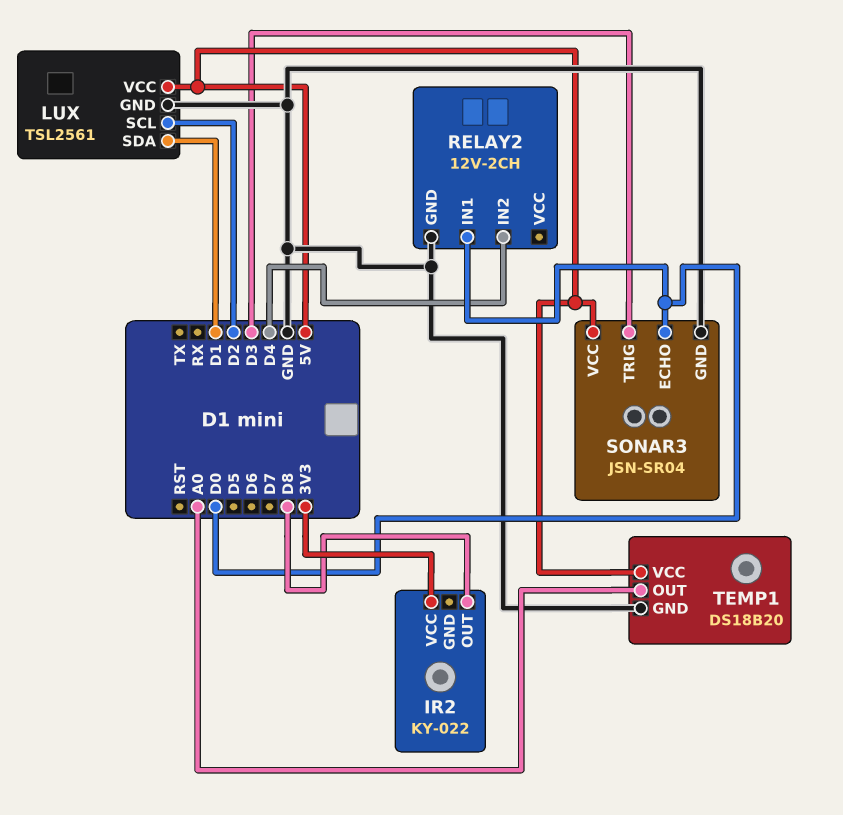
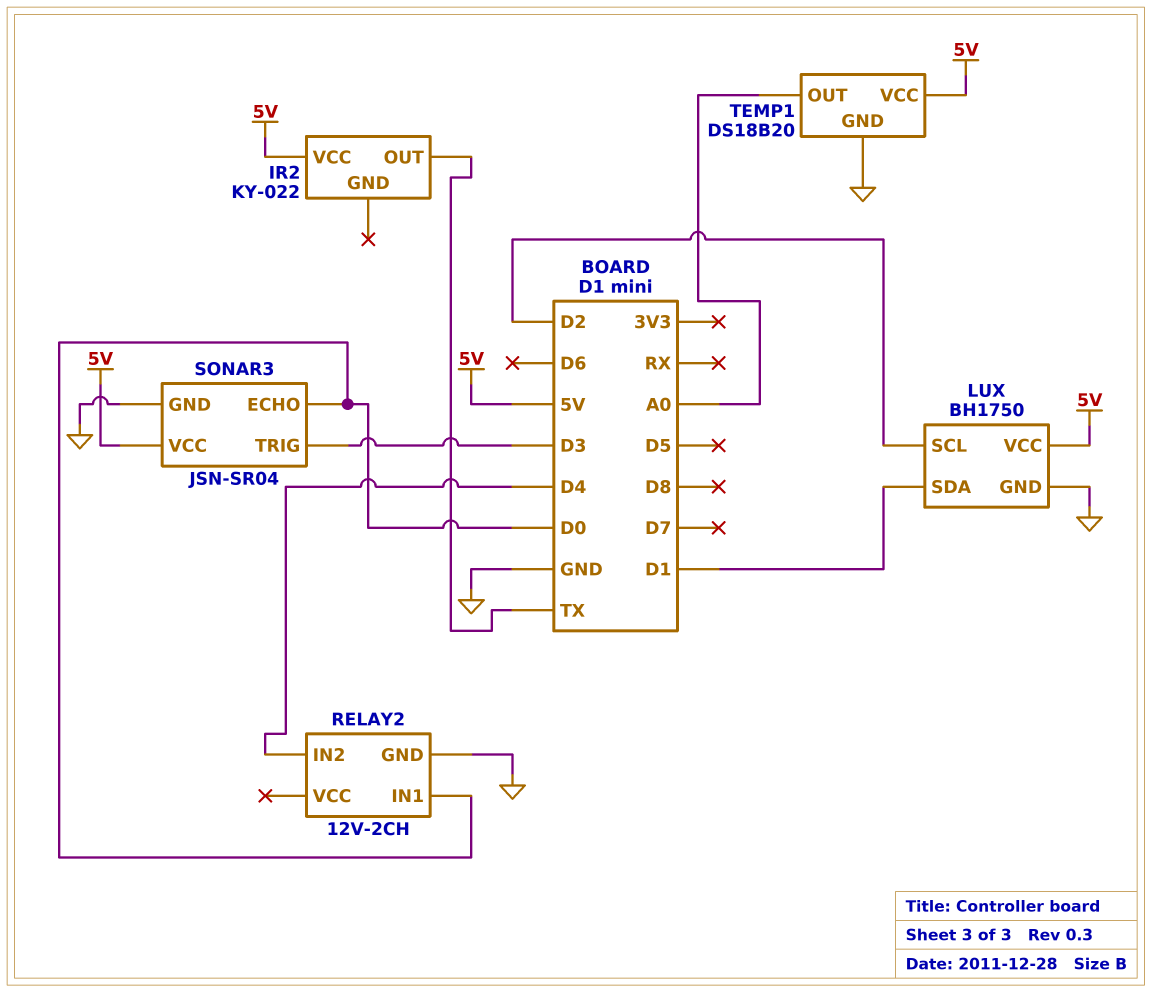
IR2 pin OUT: D8 -> TX
IR2 pin VCC: 3V3 -> 5V
LUX: TSL2561 -> BH1750

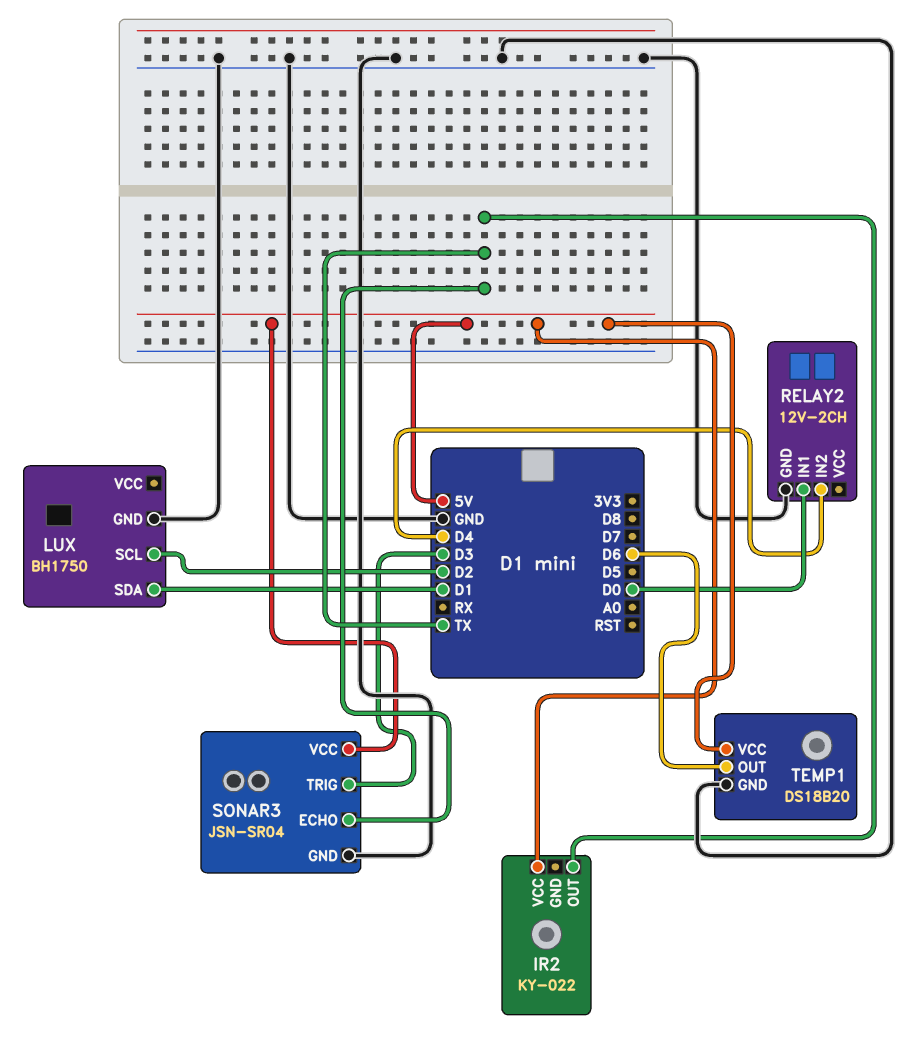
LUX pin VCC: 5V -> none
SONAR3 pin ECHO: D0 -> TX
TEMP1 pin OUT: A0 -> D6

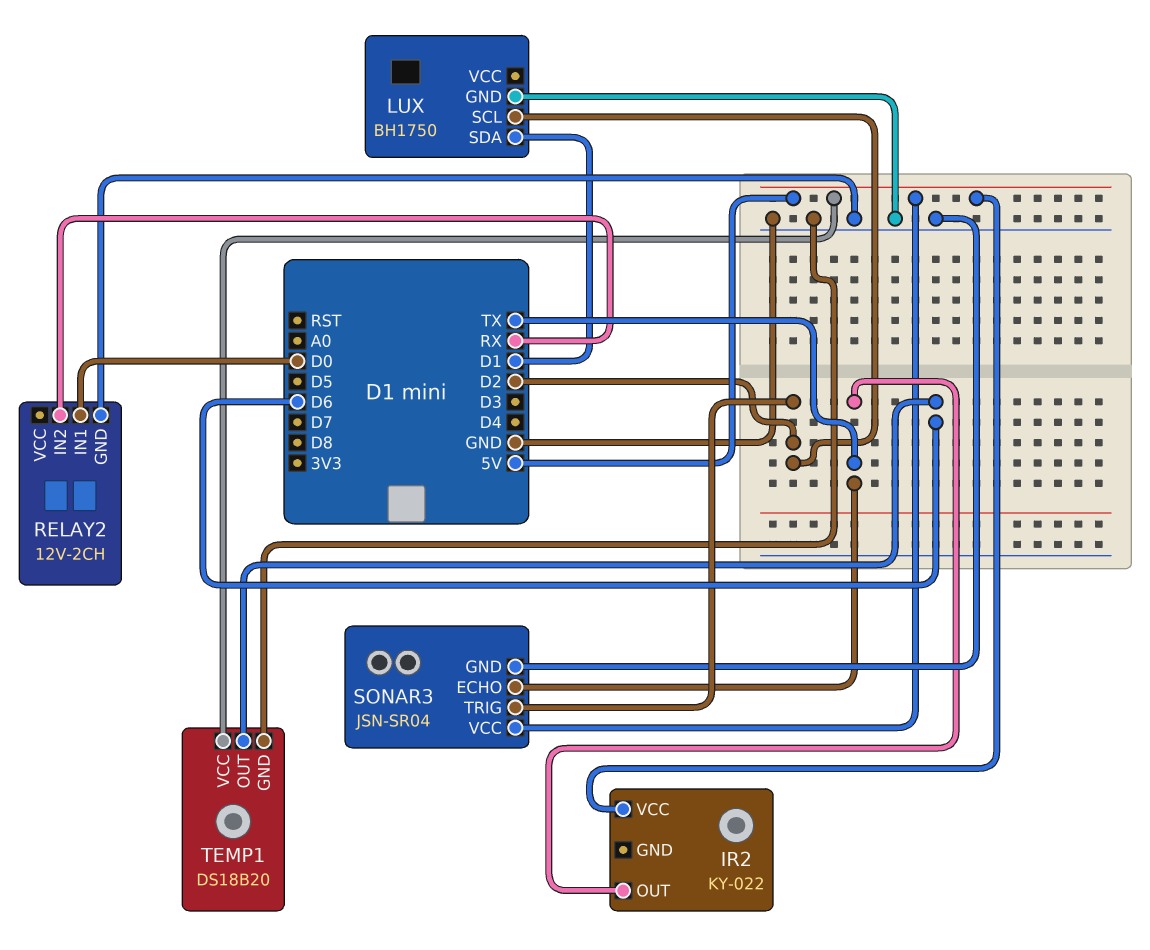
RELAY2 pin IN2: D4 -> RX
SONAR3 pin TRIG: D3 -> D2

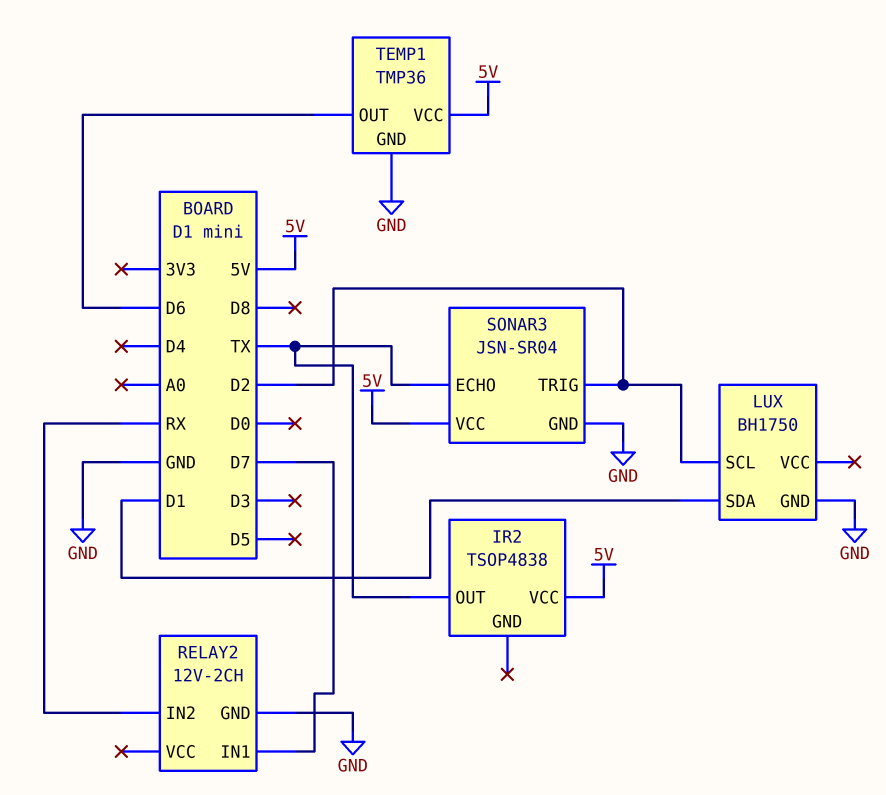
IR2: KY-022 -> TSOP4838
RELAY2 pin IN1: D0 -> D7
TEMP1: DS18B20 -> TMP36

